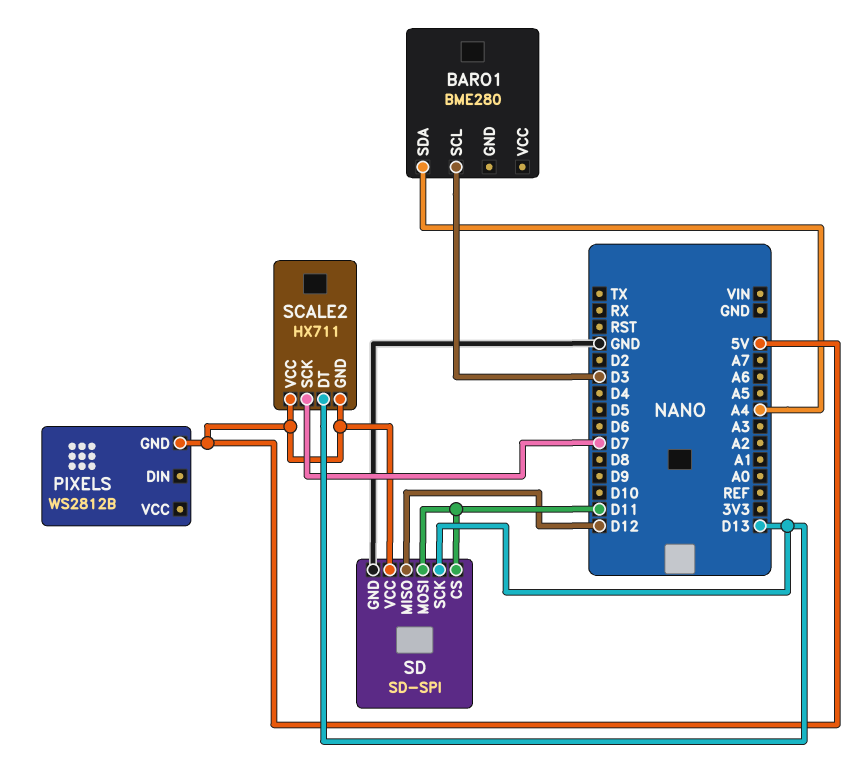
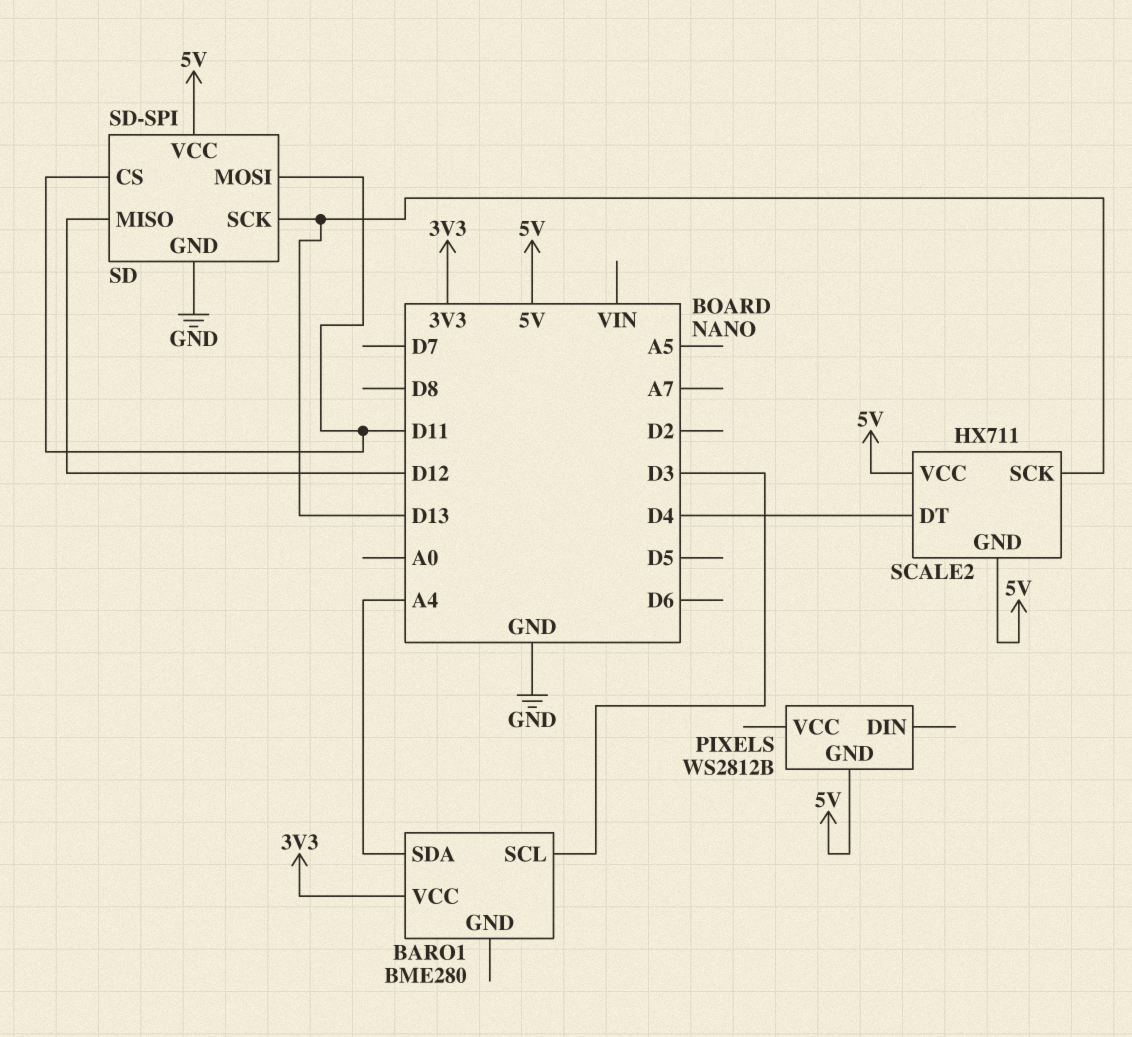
BARO1 pin VCC: none -> 3V3
SCALE2 pin DT: D13 -> D4
SCALE2 pin SCK: D7 -> D13

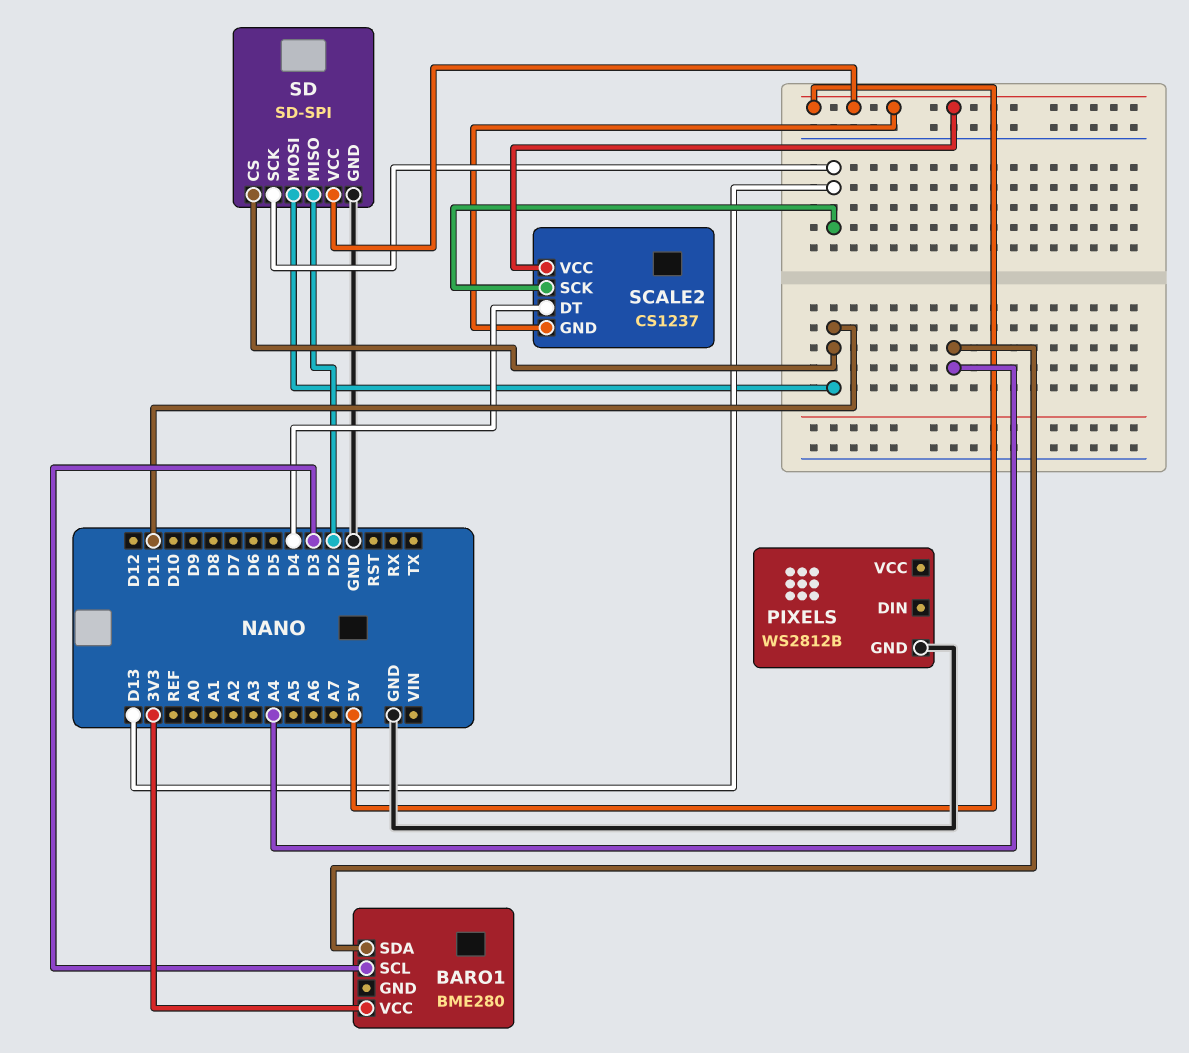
PIXELS pin GND: 5V -> GND
SCALE2: HX711 -> CS1237
SD pin MISO: D12 -> D2

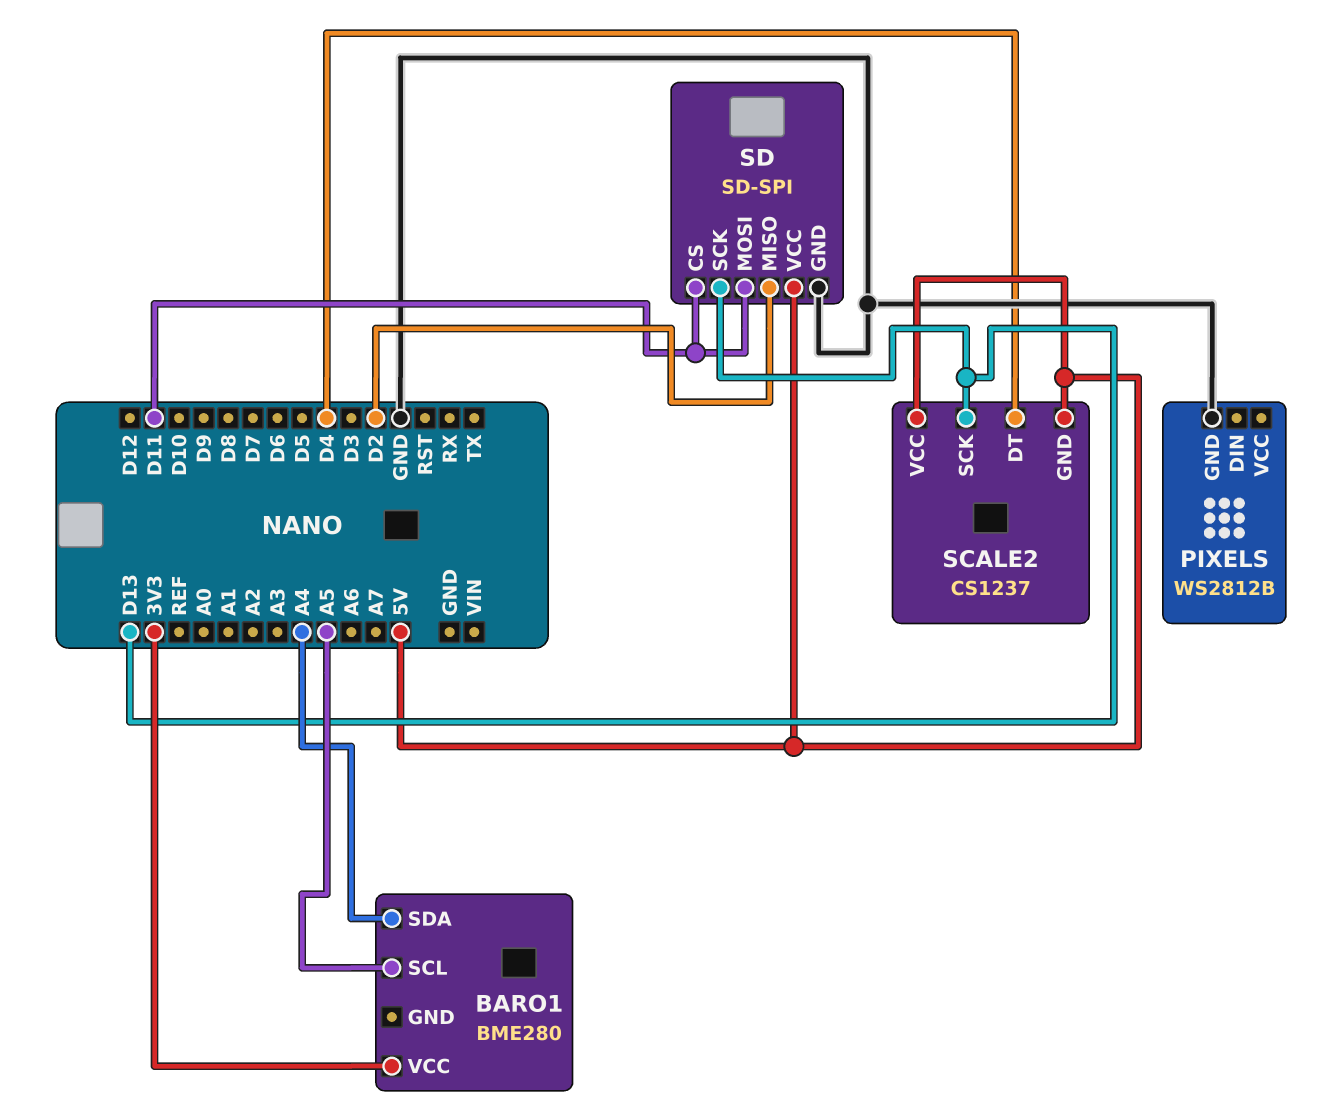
BARO1 pin SCL: D3 -> A5

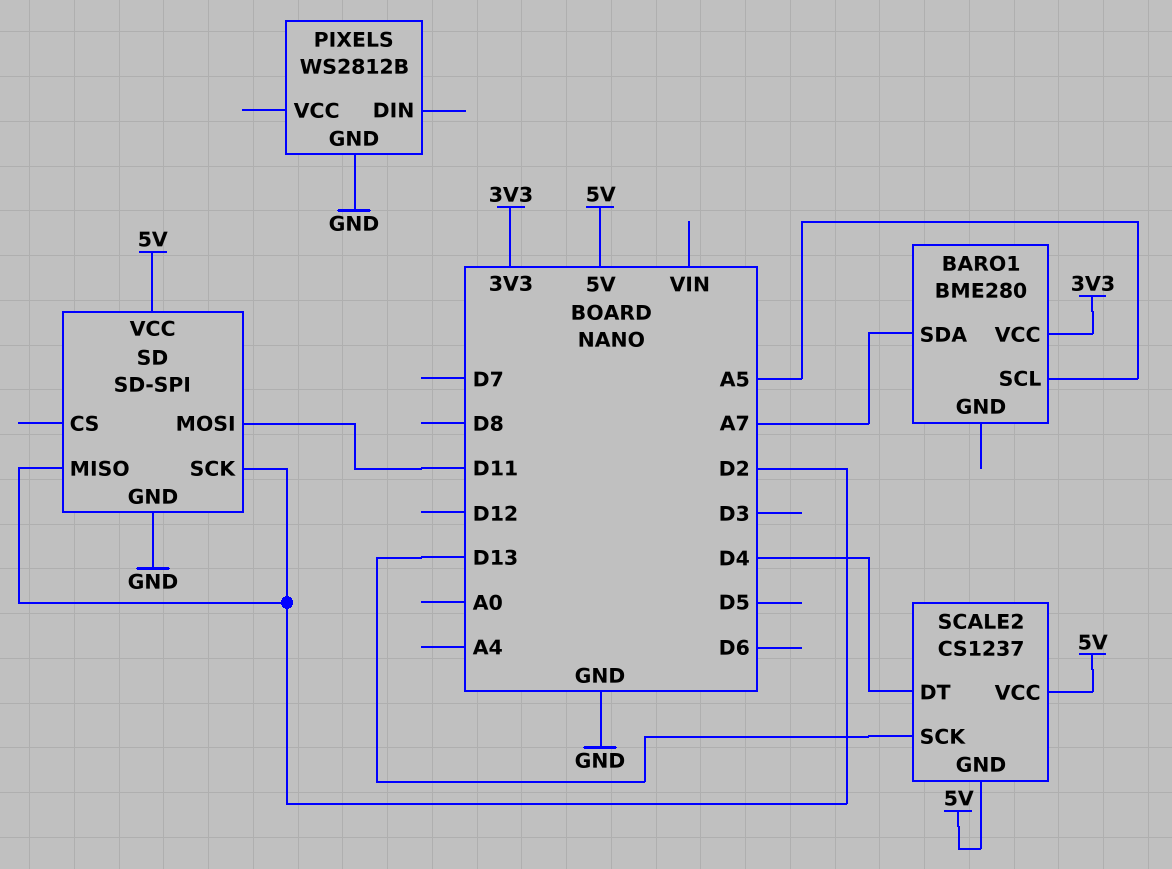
BARO1 pin SDA: A4 -> A7
SD pin CS: D11 -> none
SD pin SCK: D13 -> D2

